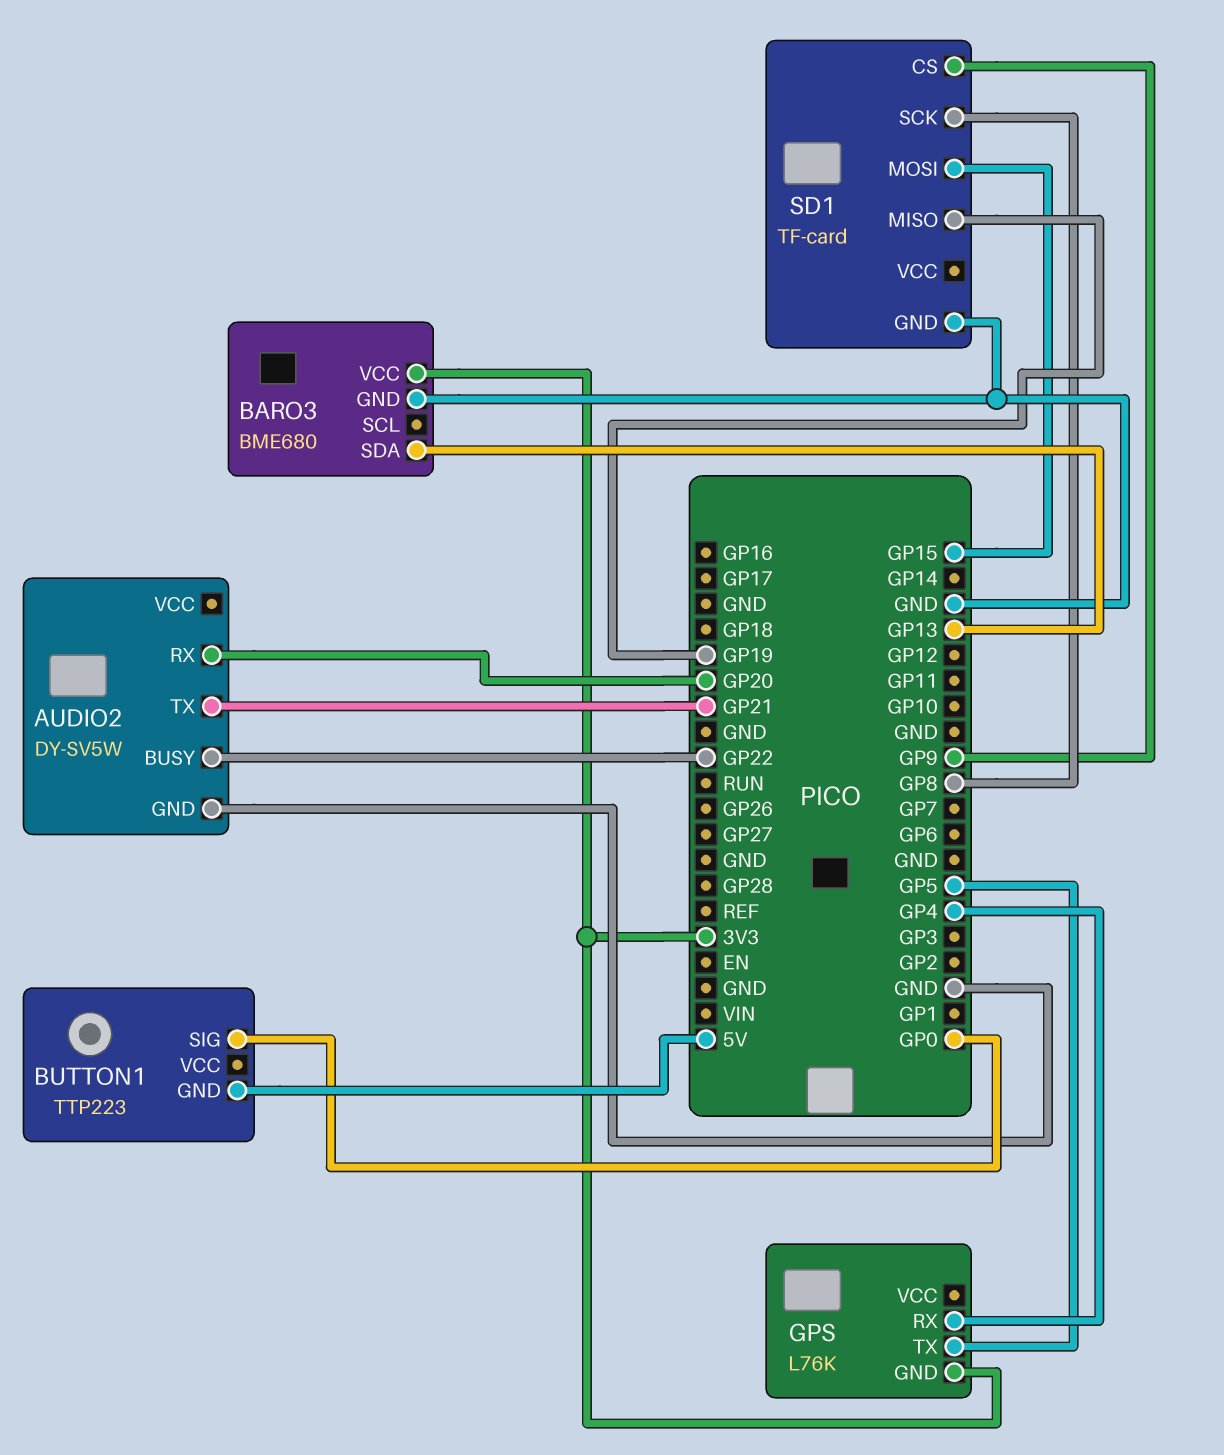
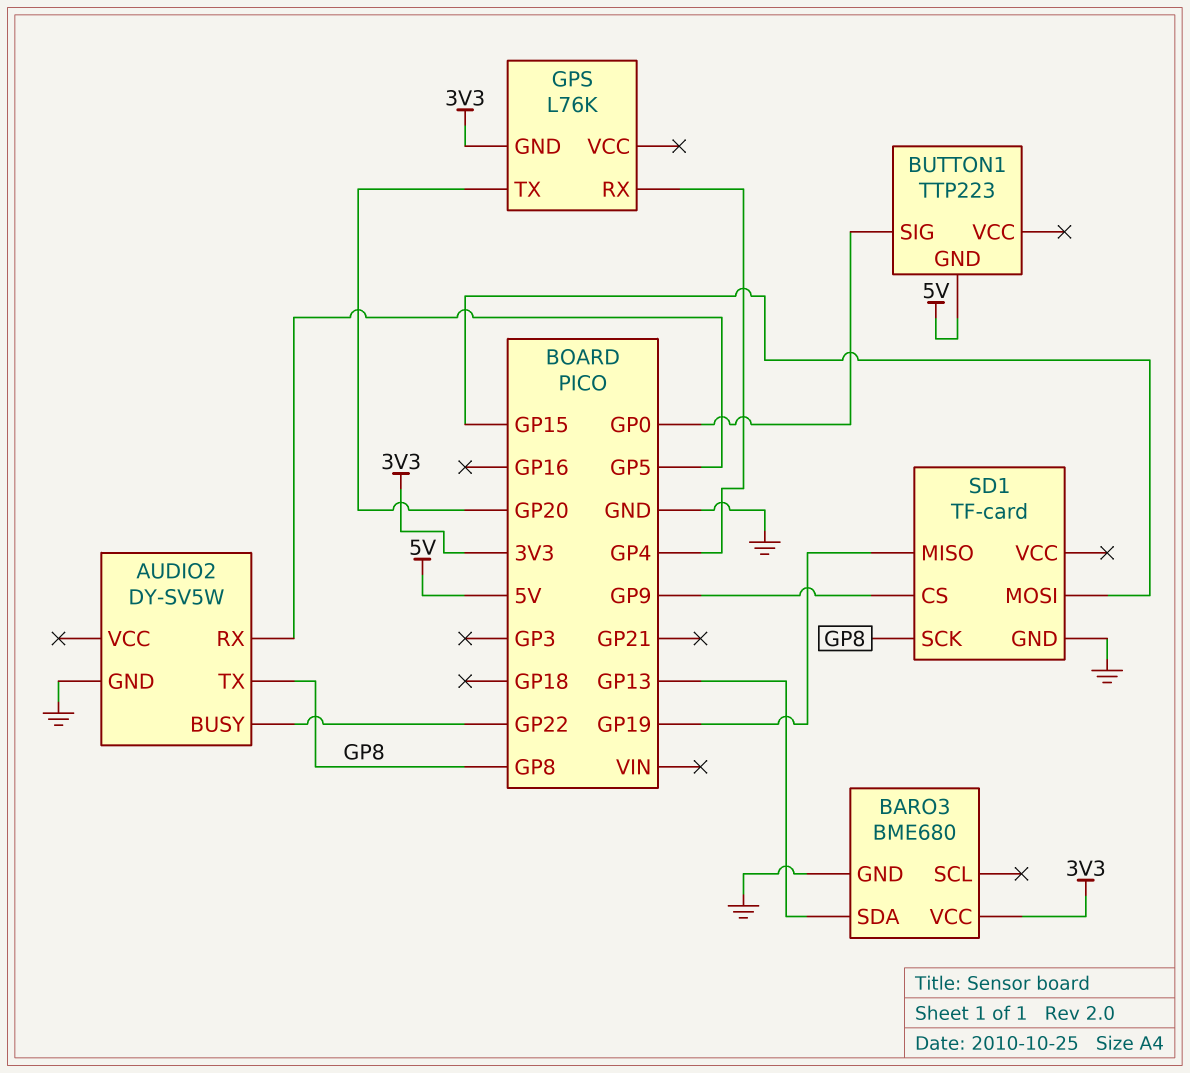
AUDIO2 pin RX: GP20 -> GP5
AUDIO2 pin TX: GP21 -> GP8
GPS pin TX: GP5 -> GP20

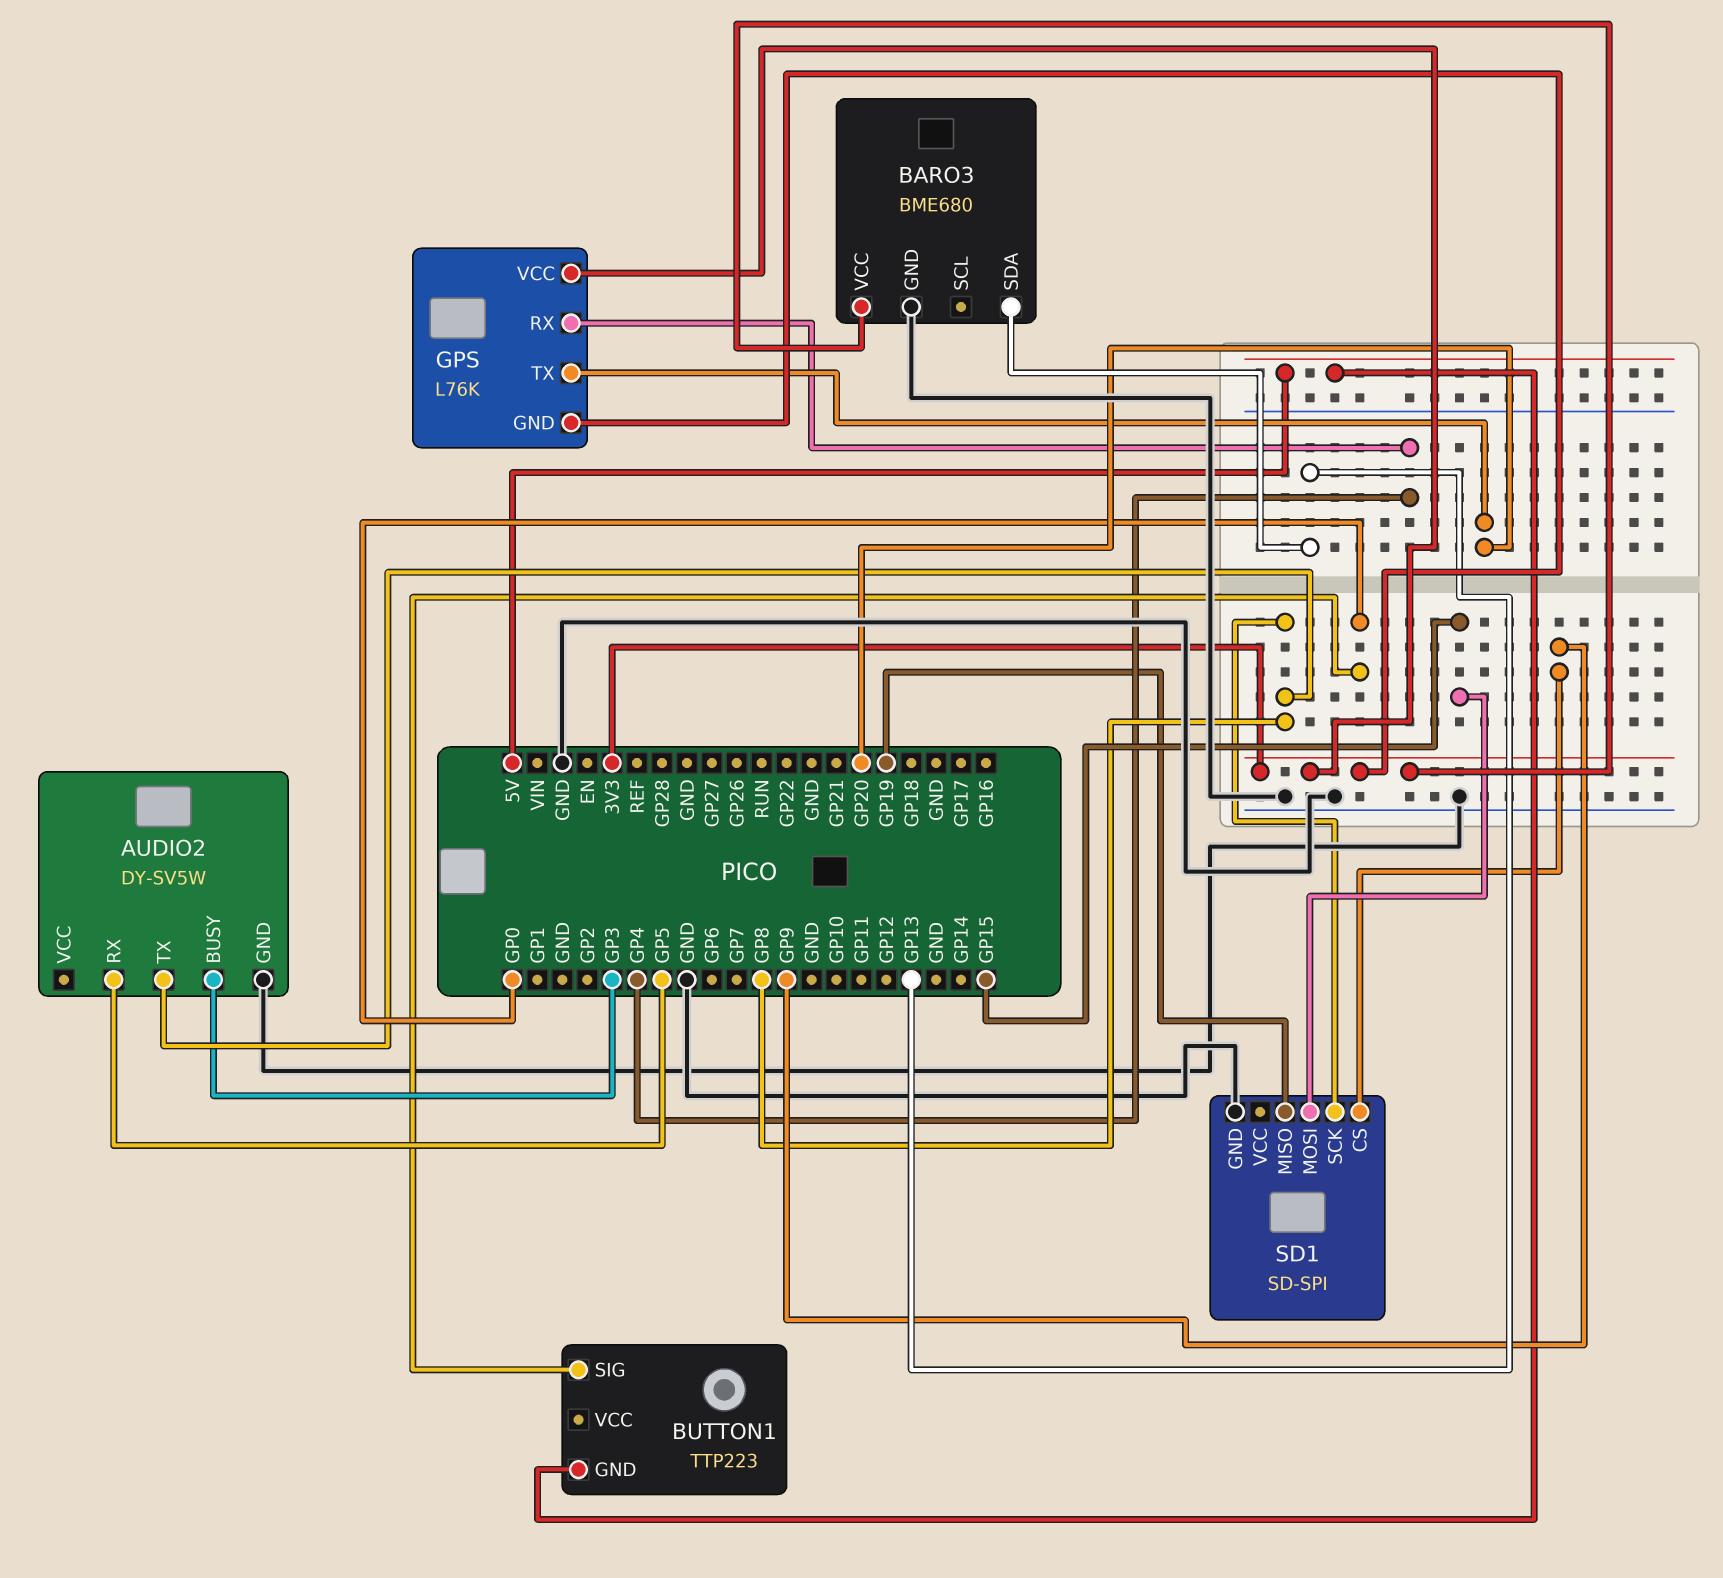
AUDIO2 pin BUSY: GP22 -> GP3
GPS pin VCC: none -> 3V3
SD1: TF-card -> SD-SPI

